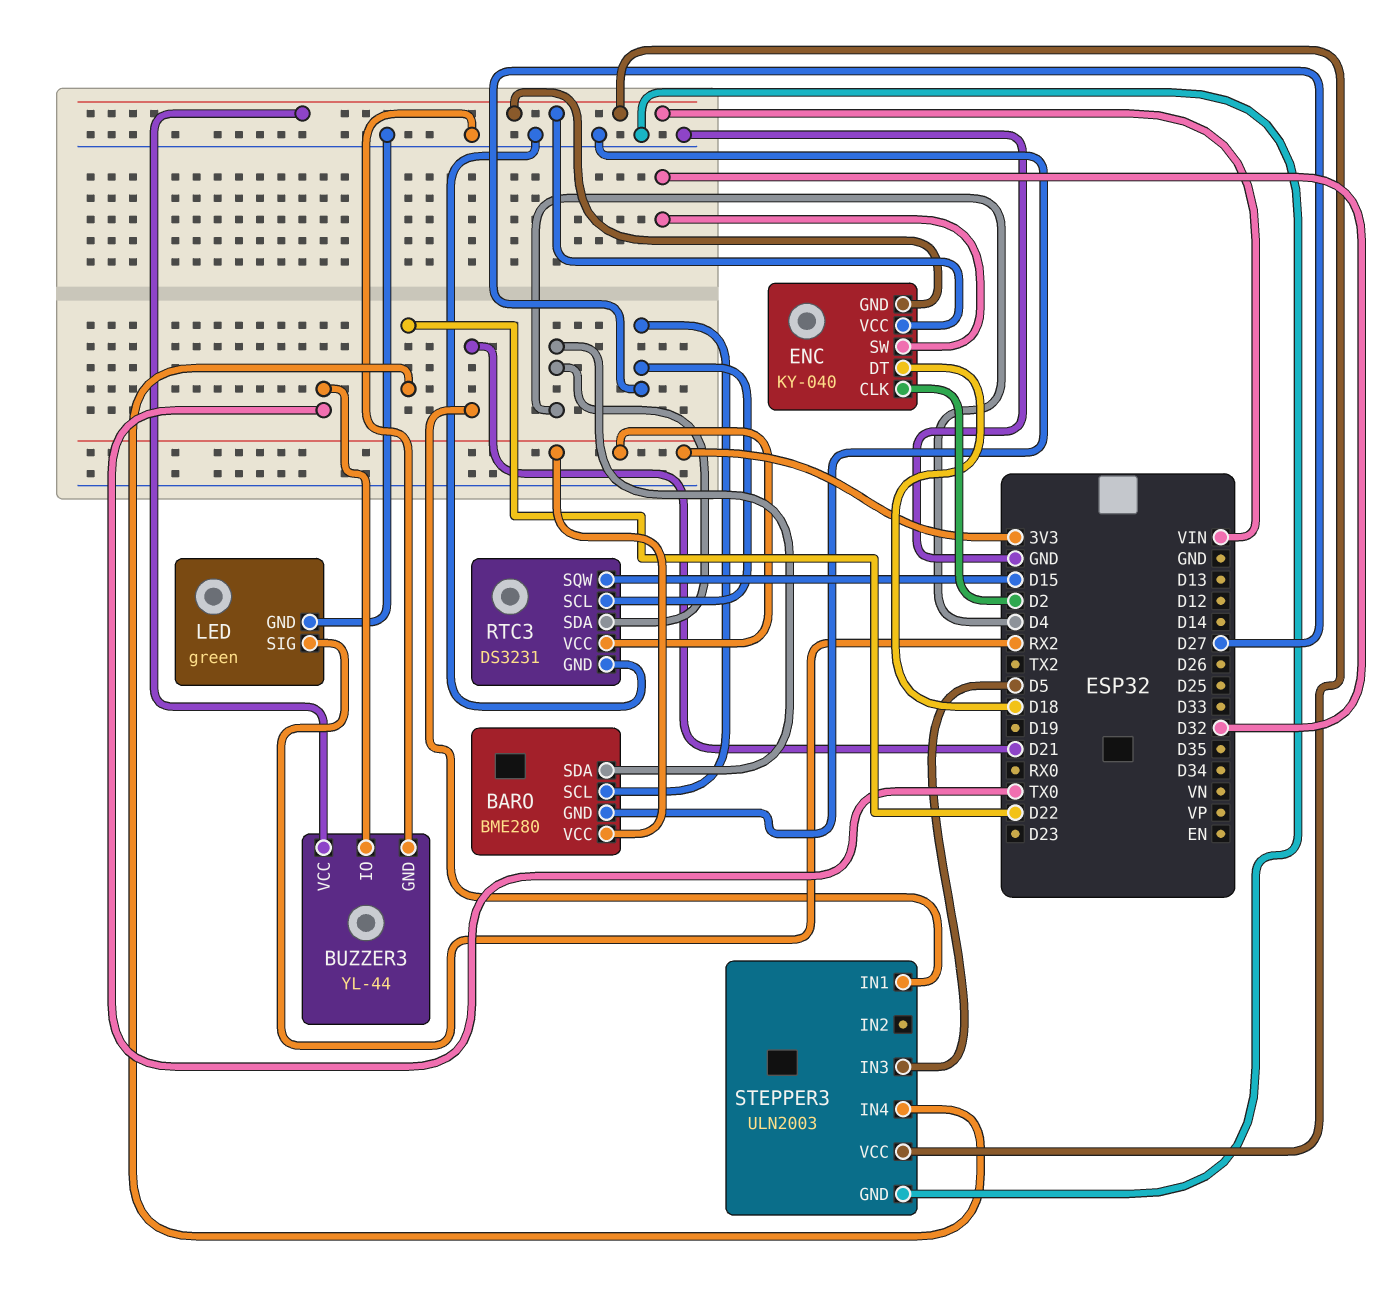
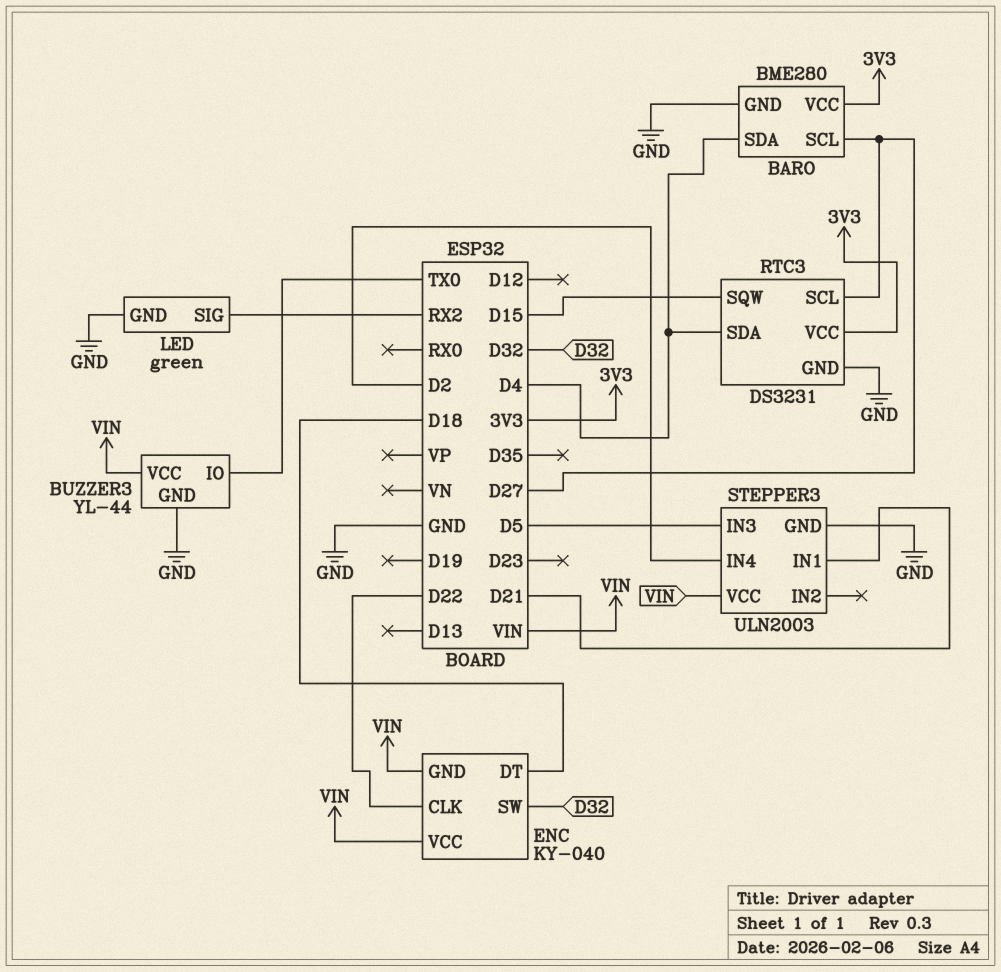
ENC pin CLK: D2 -> D22
STEPPER3 pin IN4: D22 -> D2

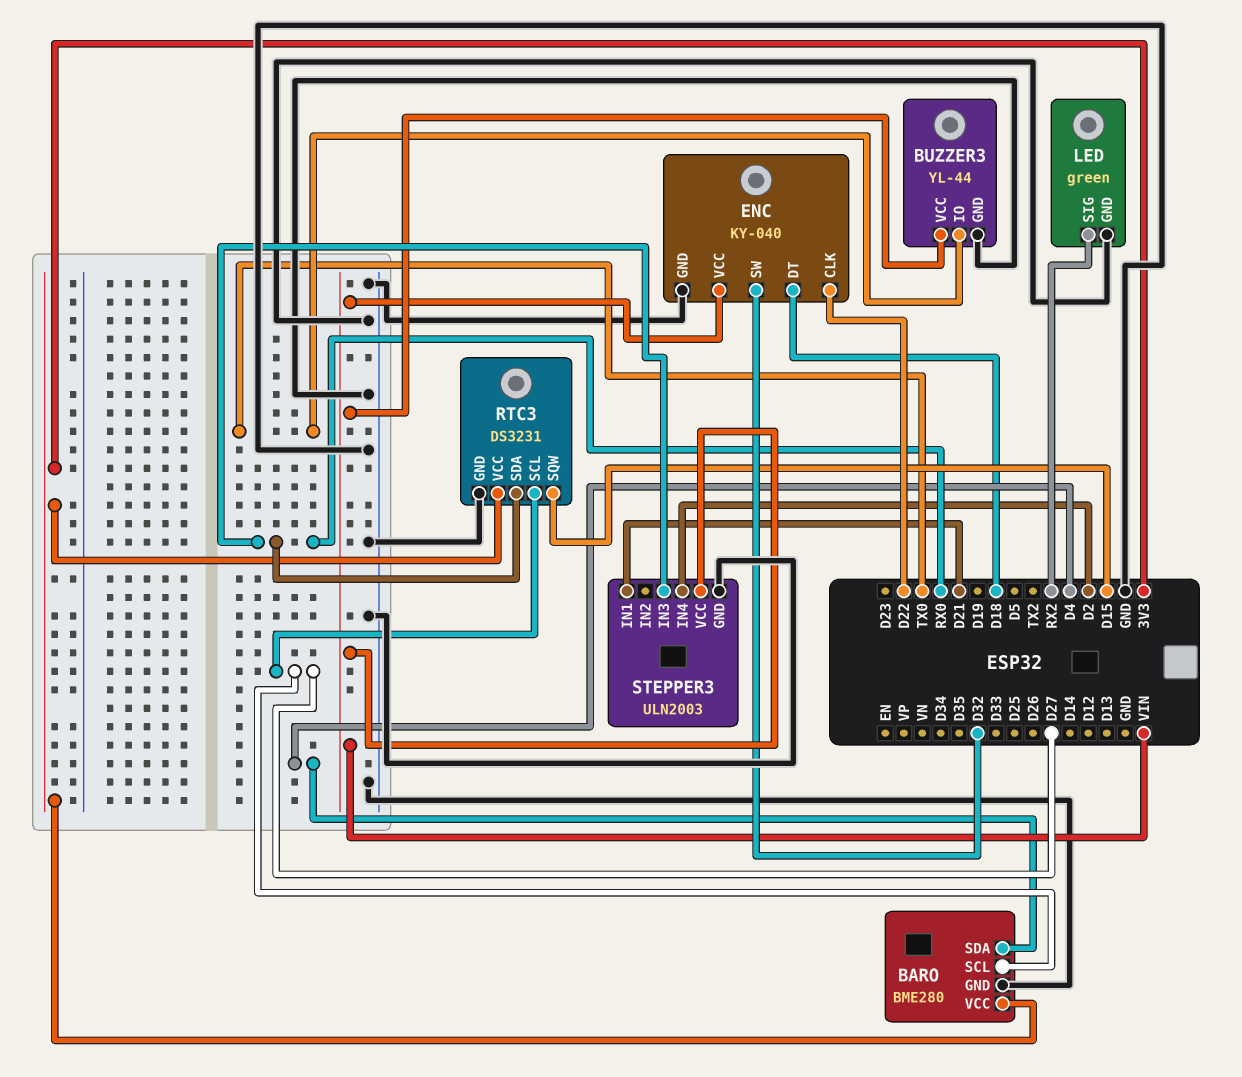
ENC pin GND: VIN -> GND
RTC3 pin SDA: D4 -> RX0
STEPPER3 pin IN3: D5 -> RX0

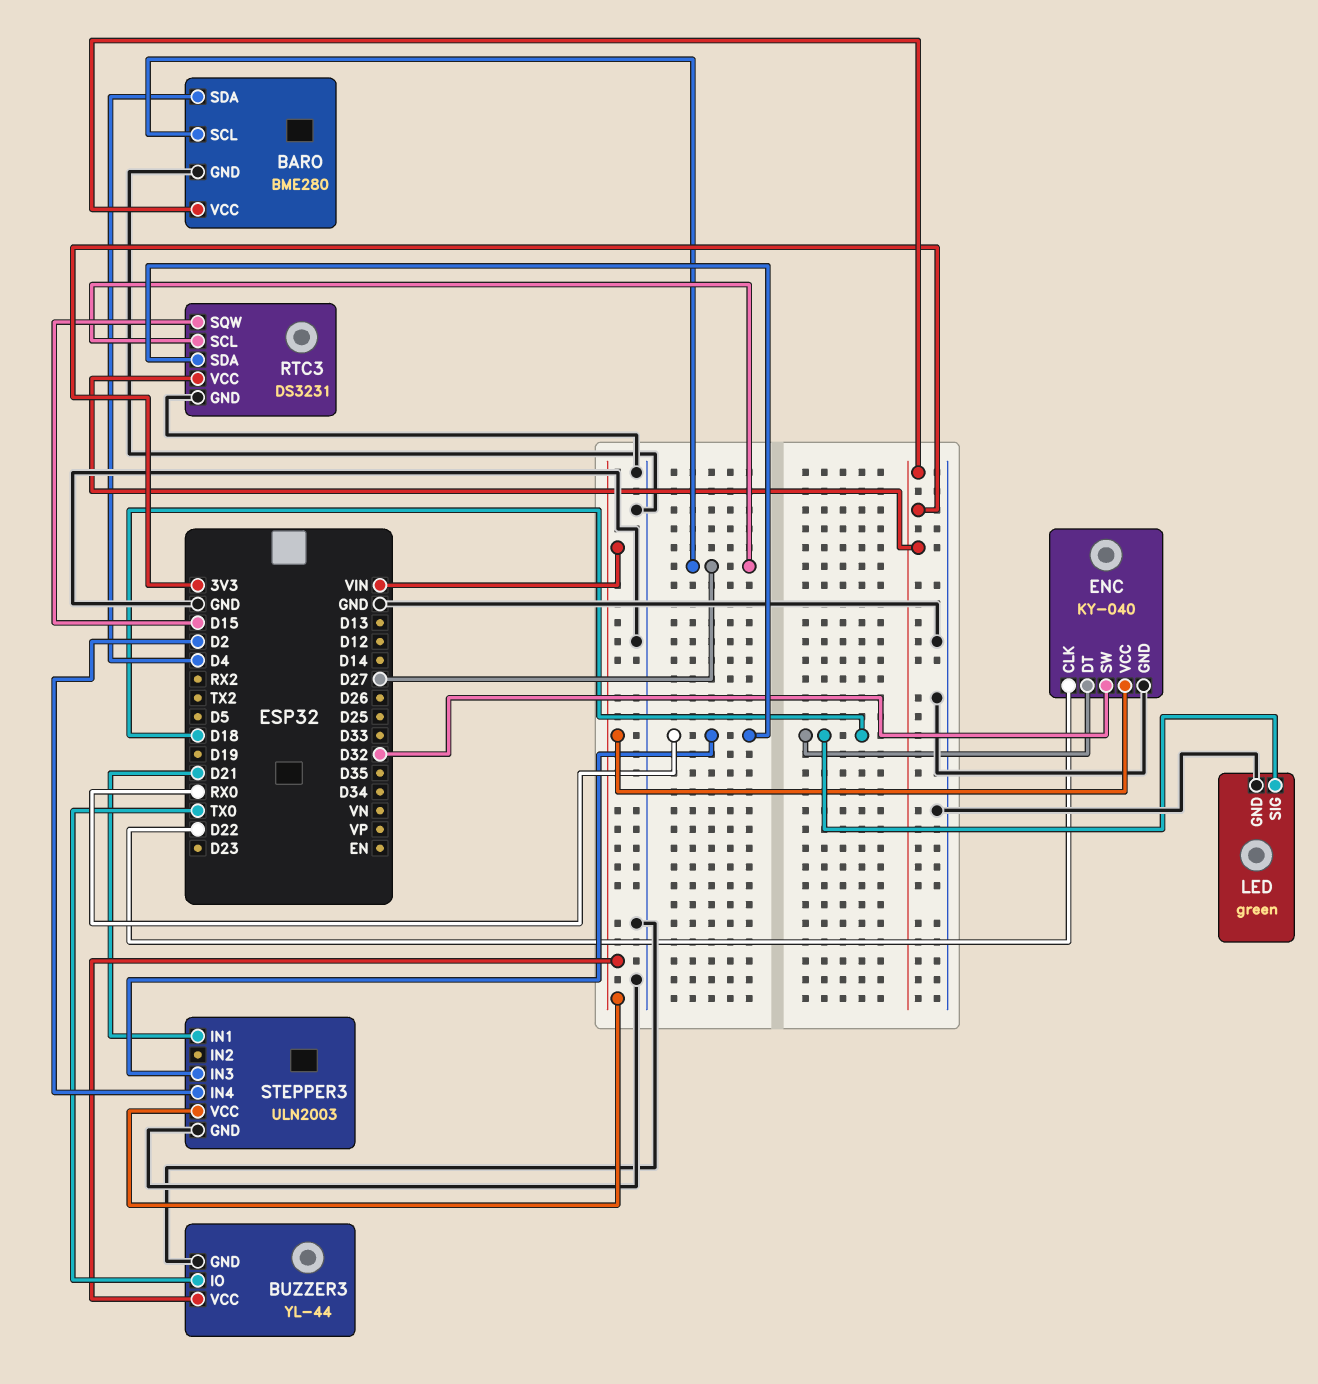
LED pin SIG: RX2 -> D18

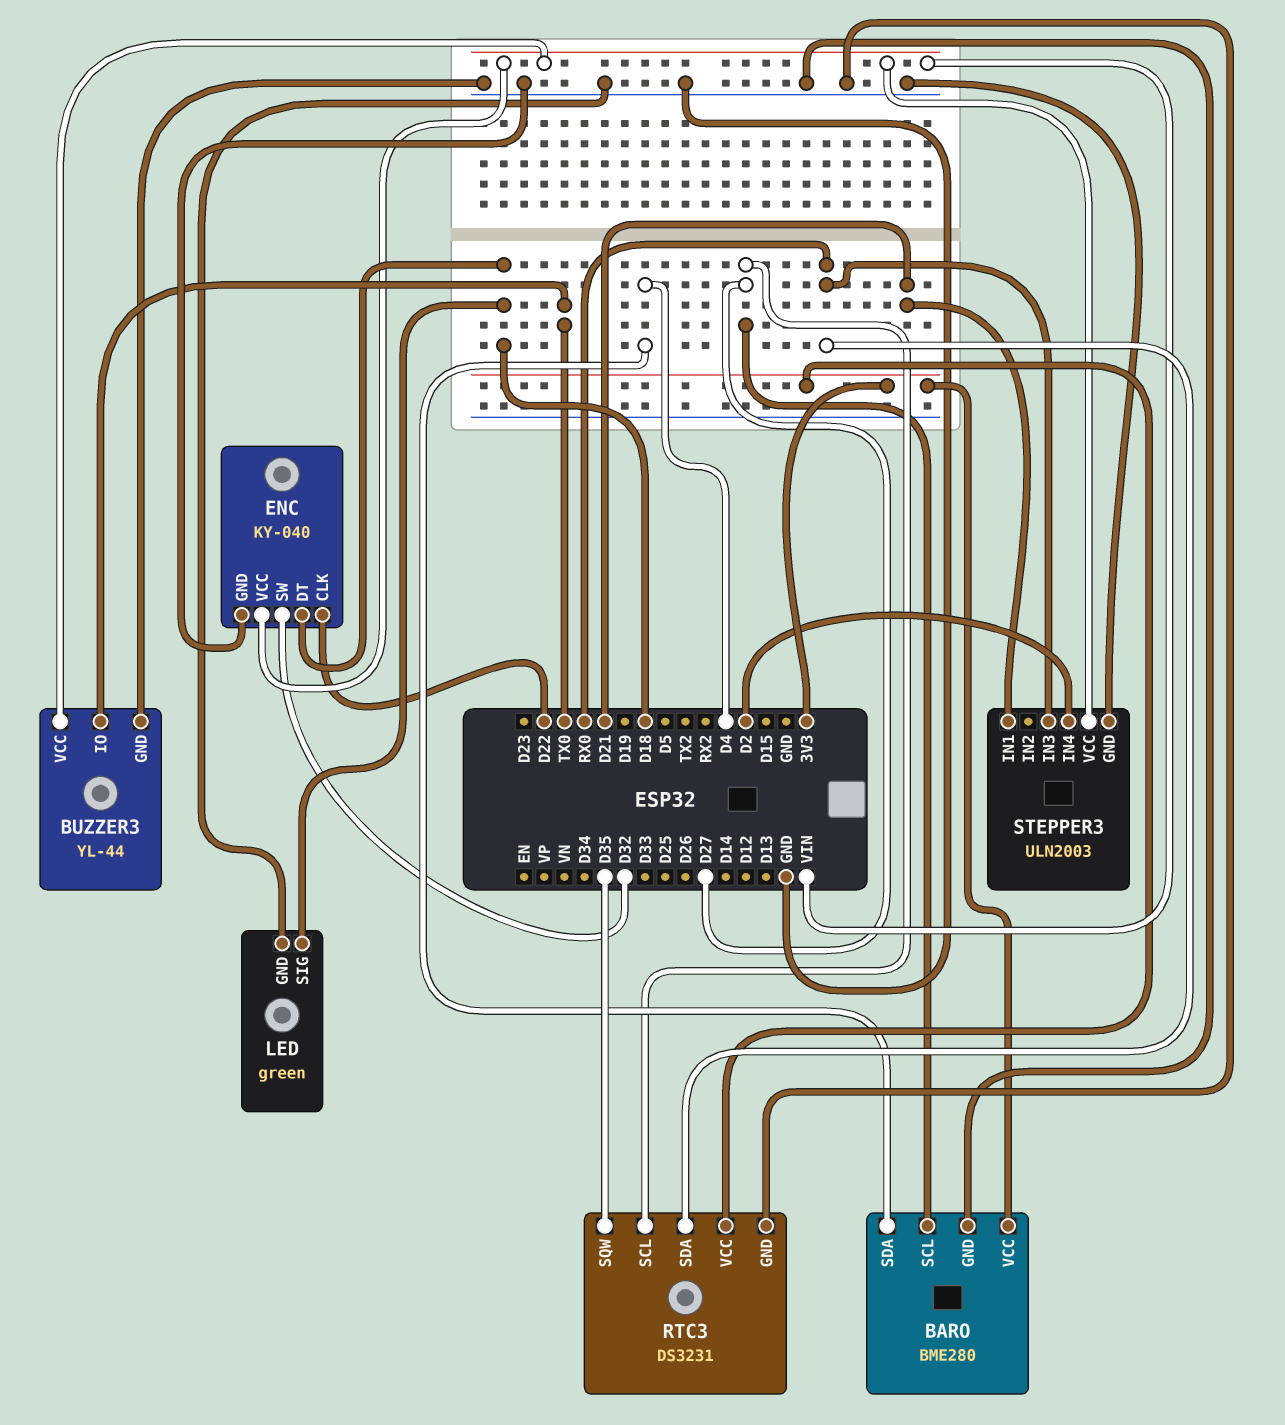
RTC3 pin SQW: D15 -> D35

